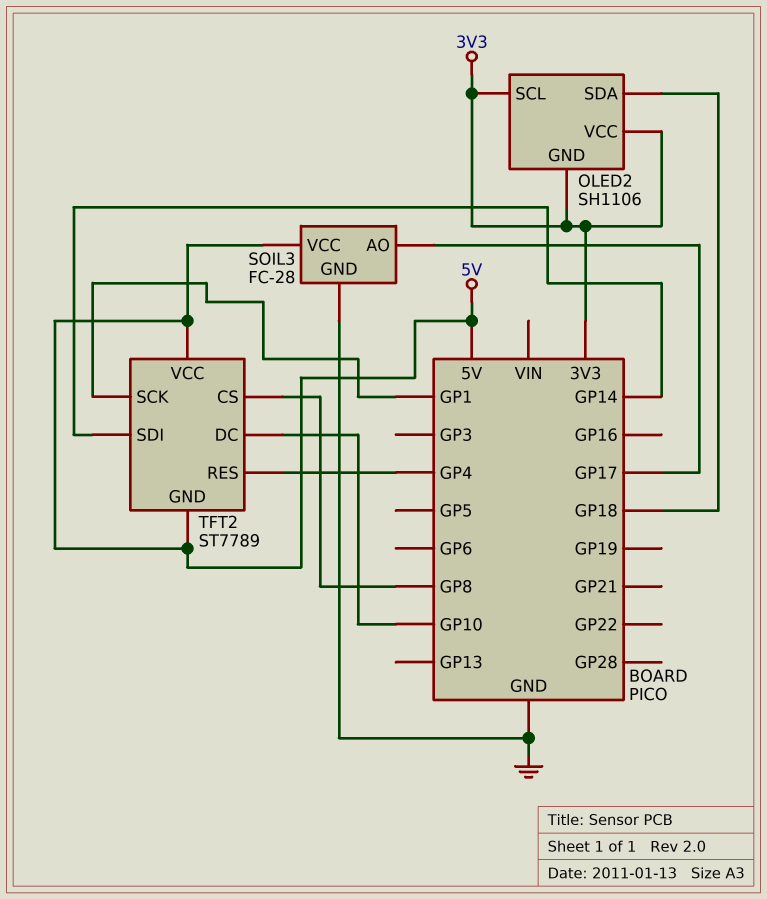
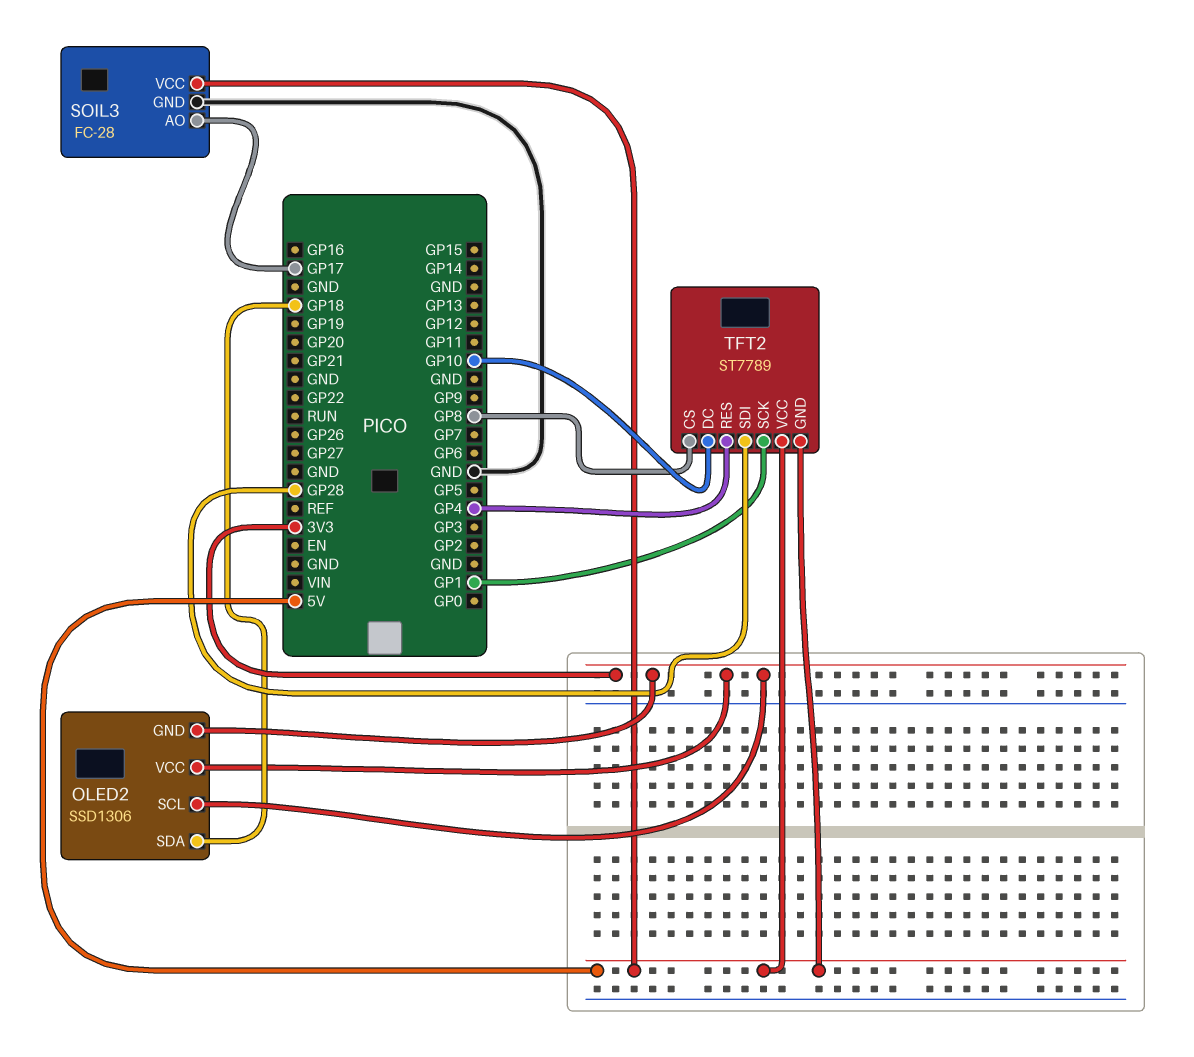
OLED2: SH1106 -> SSD1306
TFT2 pin SDI: GP14 -> GP28

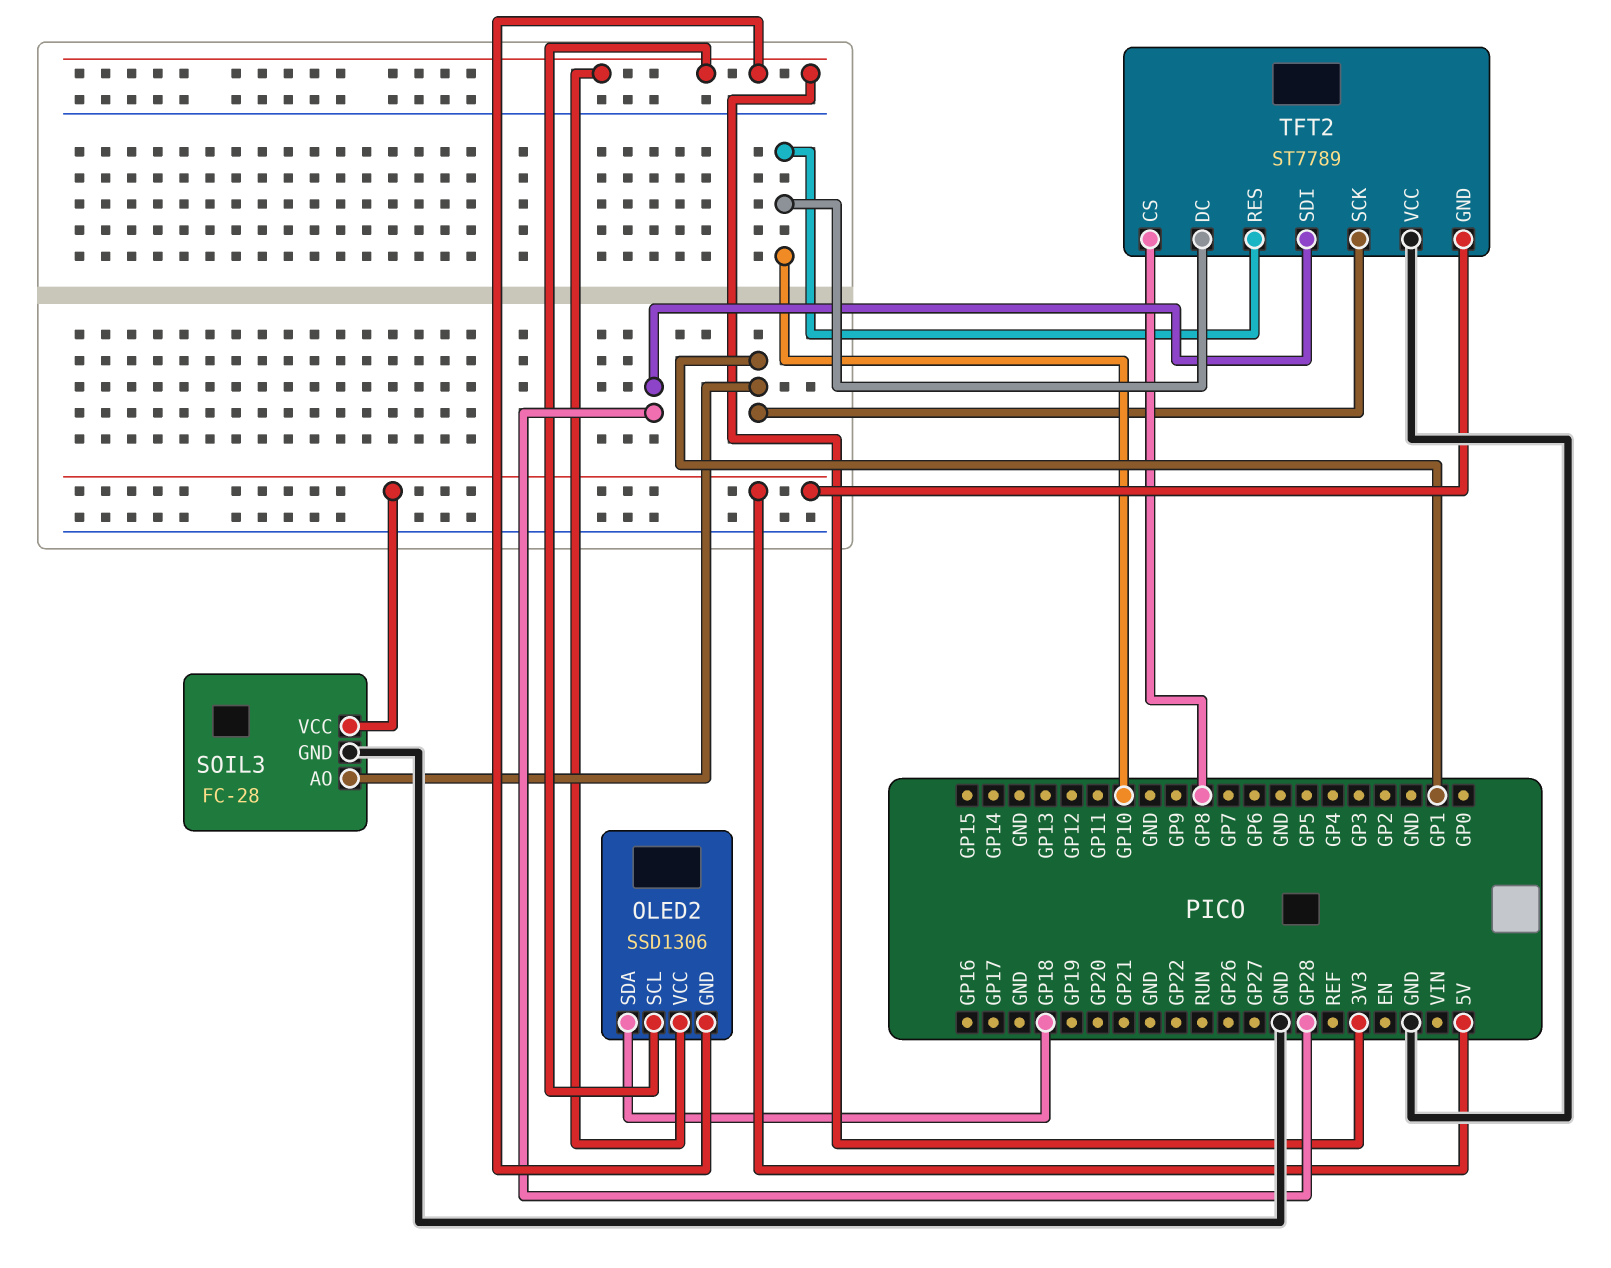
SOIL3 pin AO: GP17 -> GP1
TFT2 pin RES: GP4 -> GP10
TFT2 pin VCC: 5V -> GND

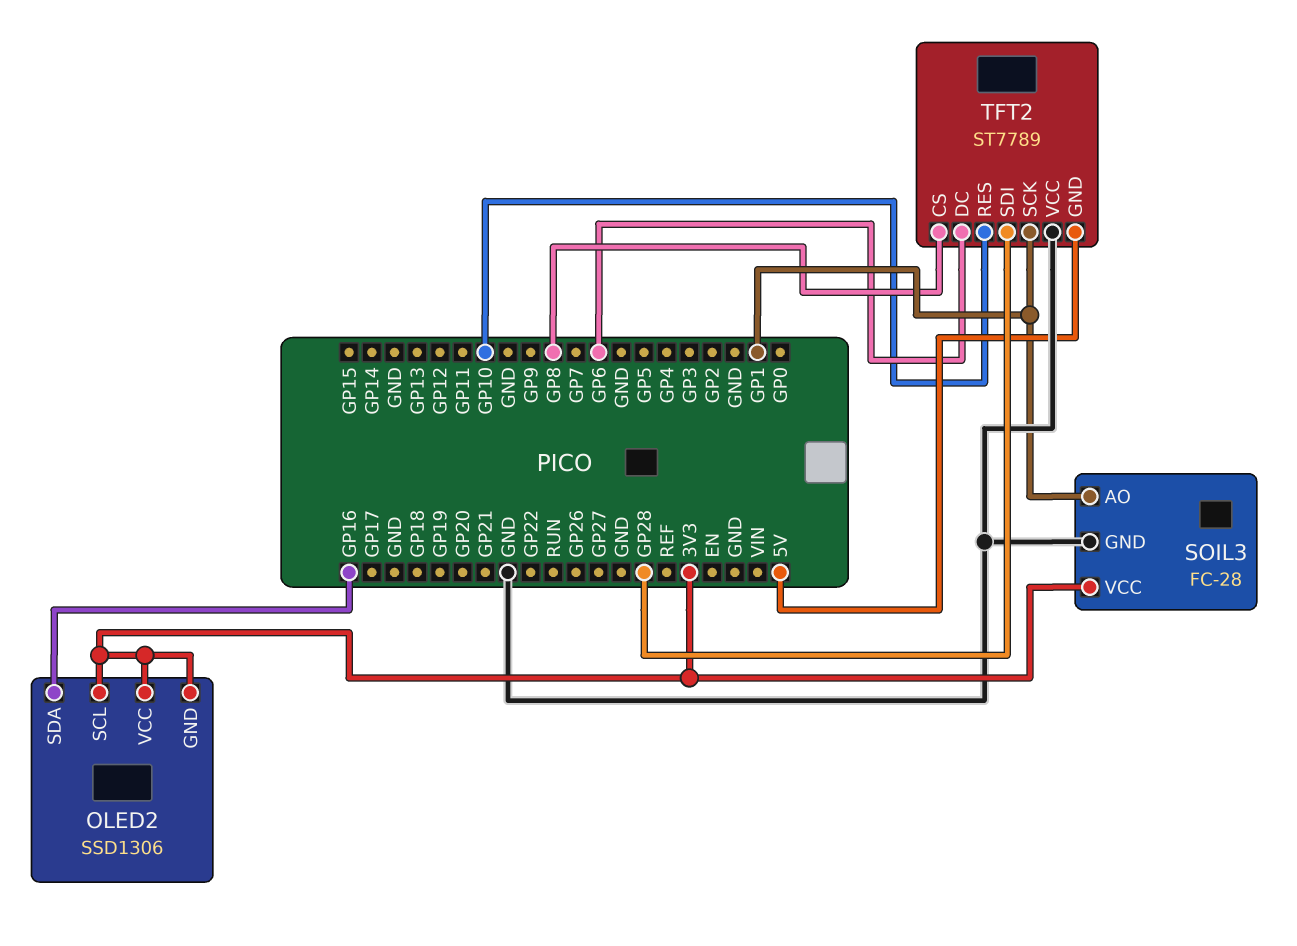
OLED2 pin SDA: GP18 -> GP16
SOIL3 pin VCC: 5V -> 3V3
TFT2 pin DC: GP10 -> GP6

